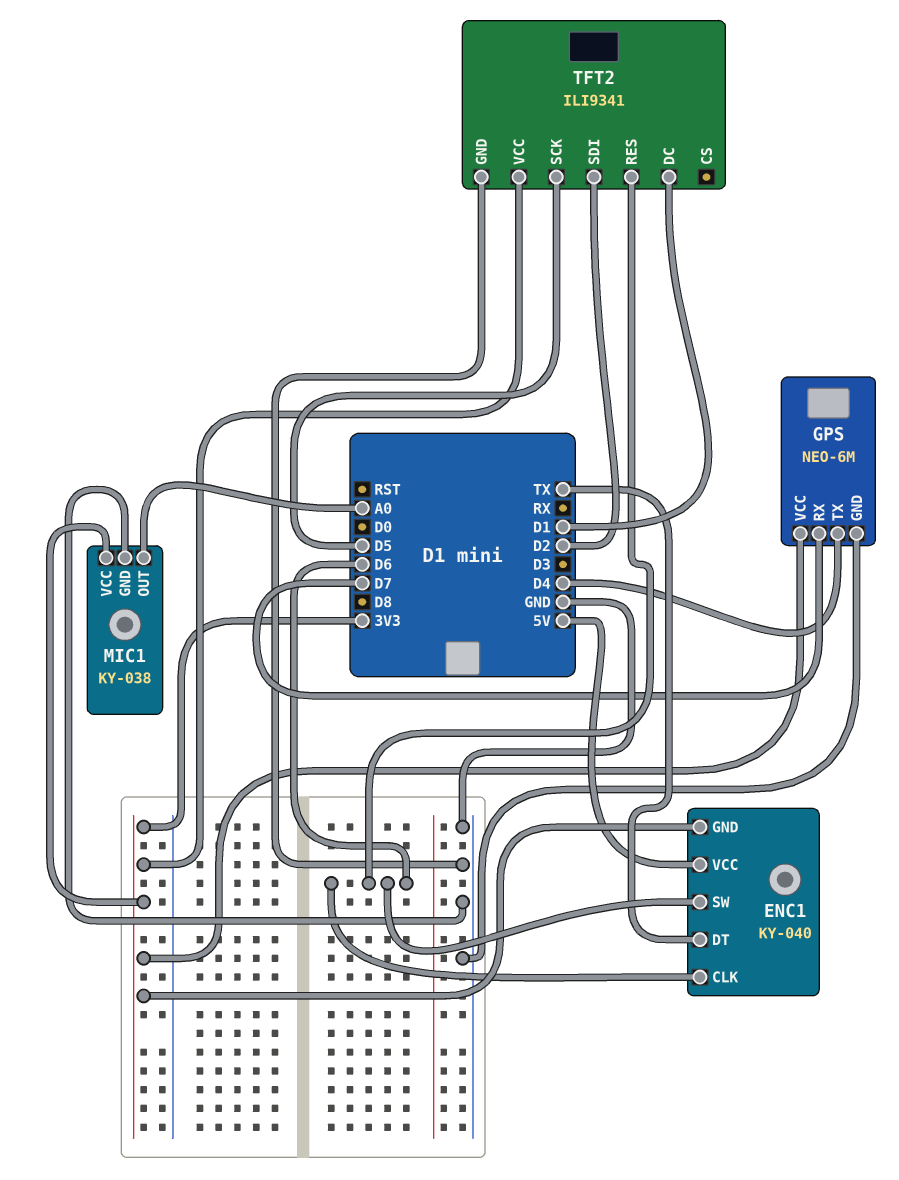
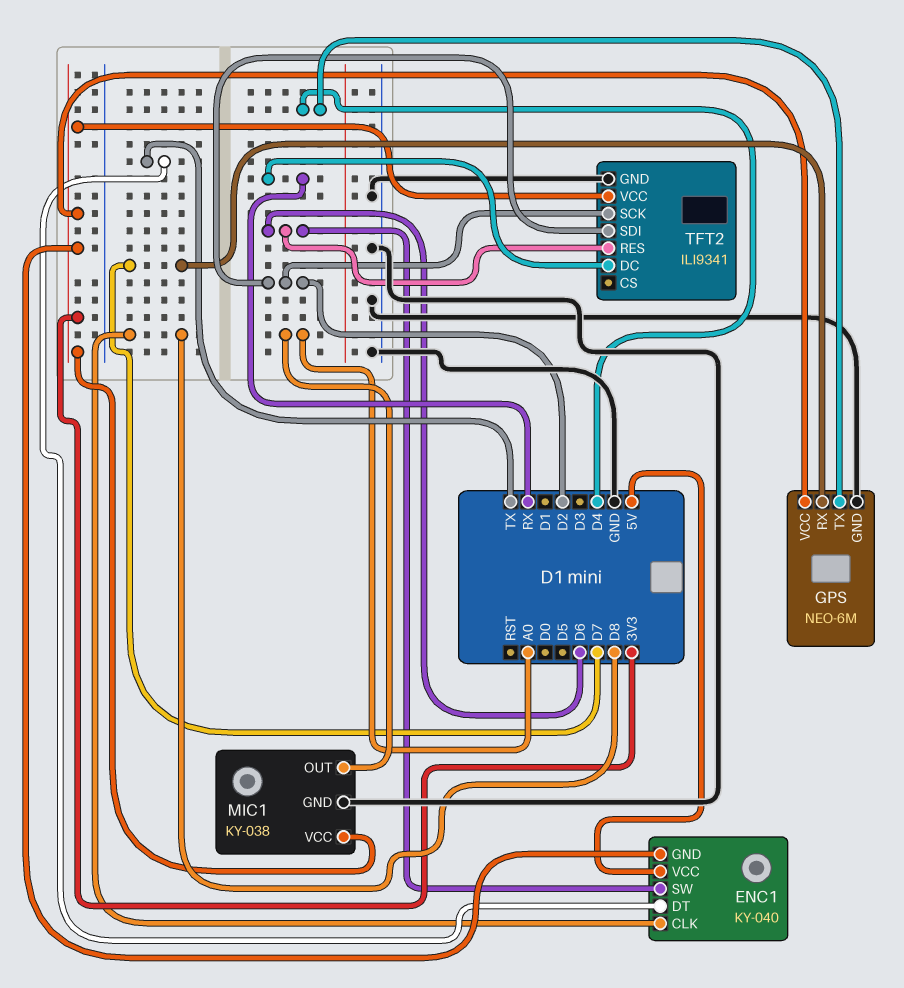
ENC1 pin CLK: D6 -> D8
TFT2 pin DC: D1 -> RX
TFT2 pin SCK: D5 -> D2

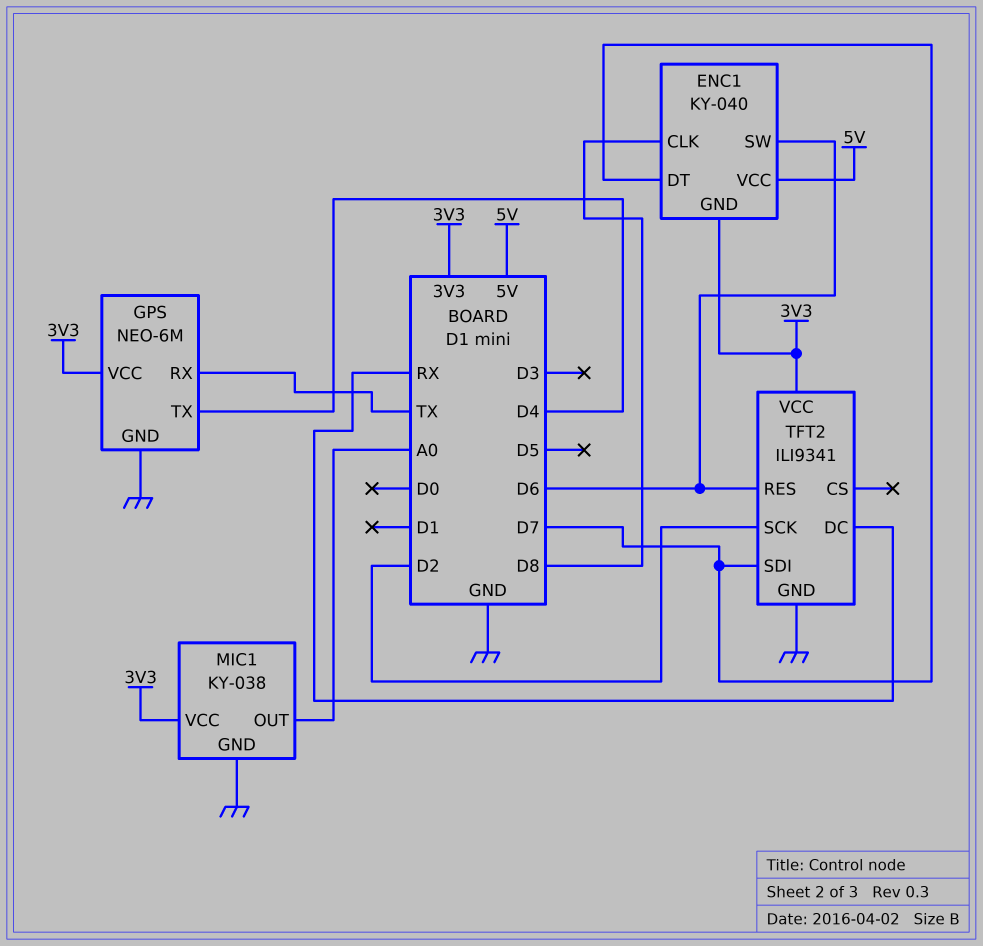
ENC1 pin DT: TX -> D7
GPS pin RX: D7 -> TX
TFT2 pin SDI: D2 -> D7

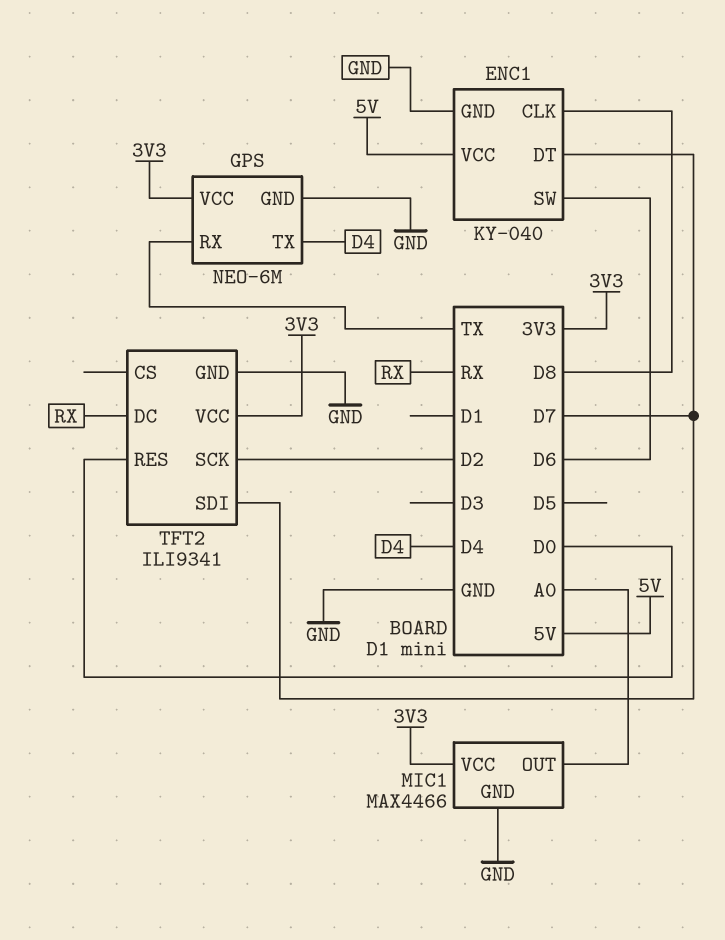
ENC1 pin GND: 3V3 -> GND
MIC1: KY-038 -> MAX4466
TFT2 pin RES: D6 -> D0

